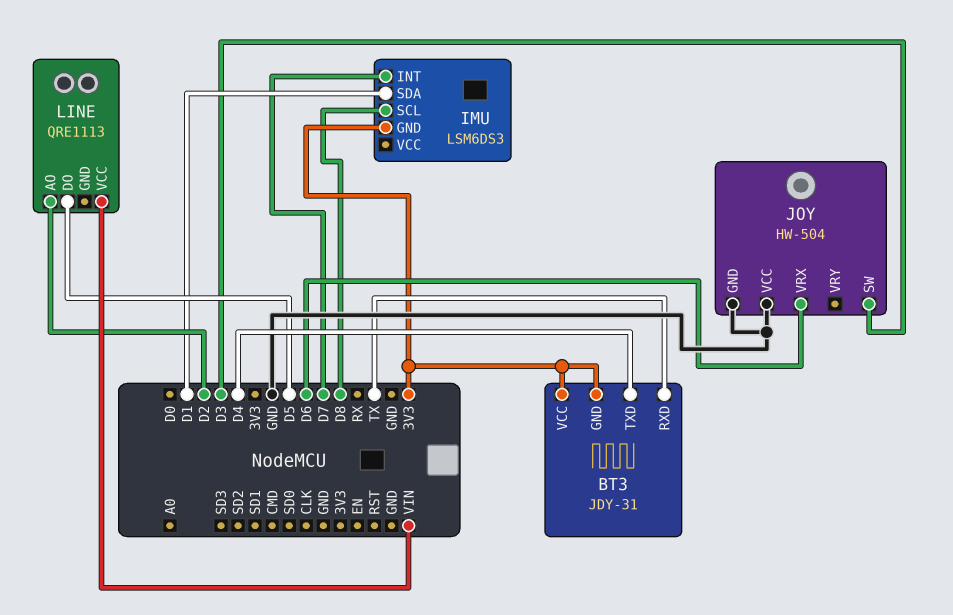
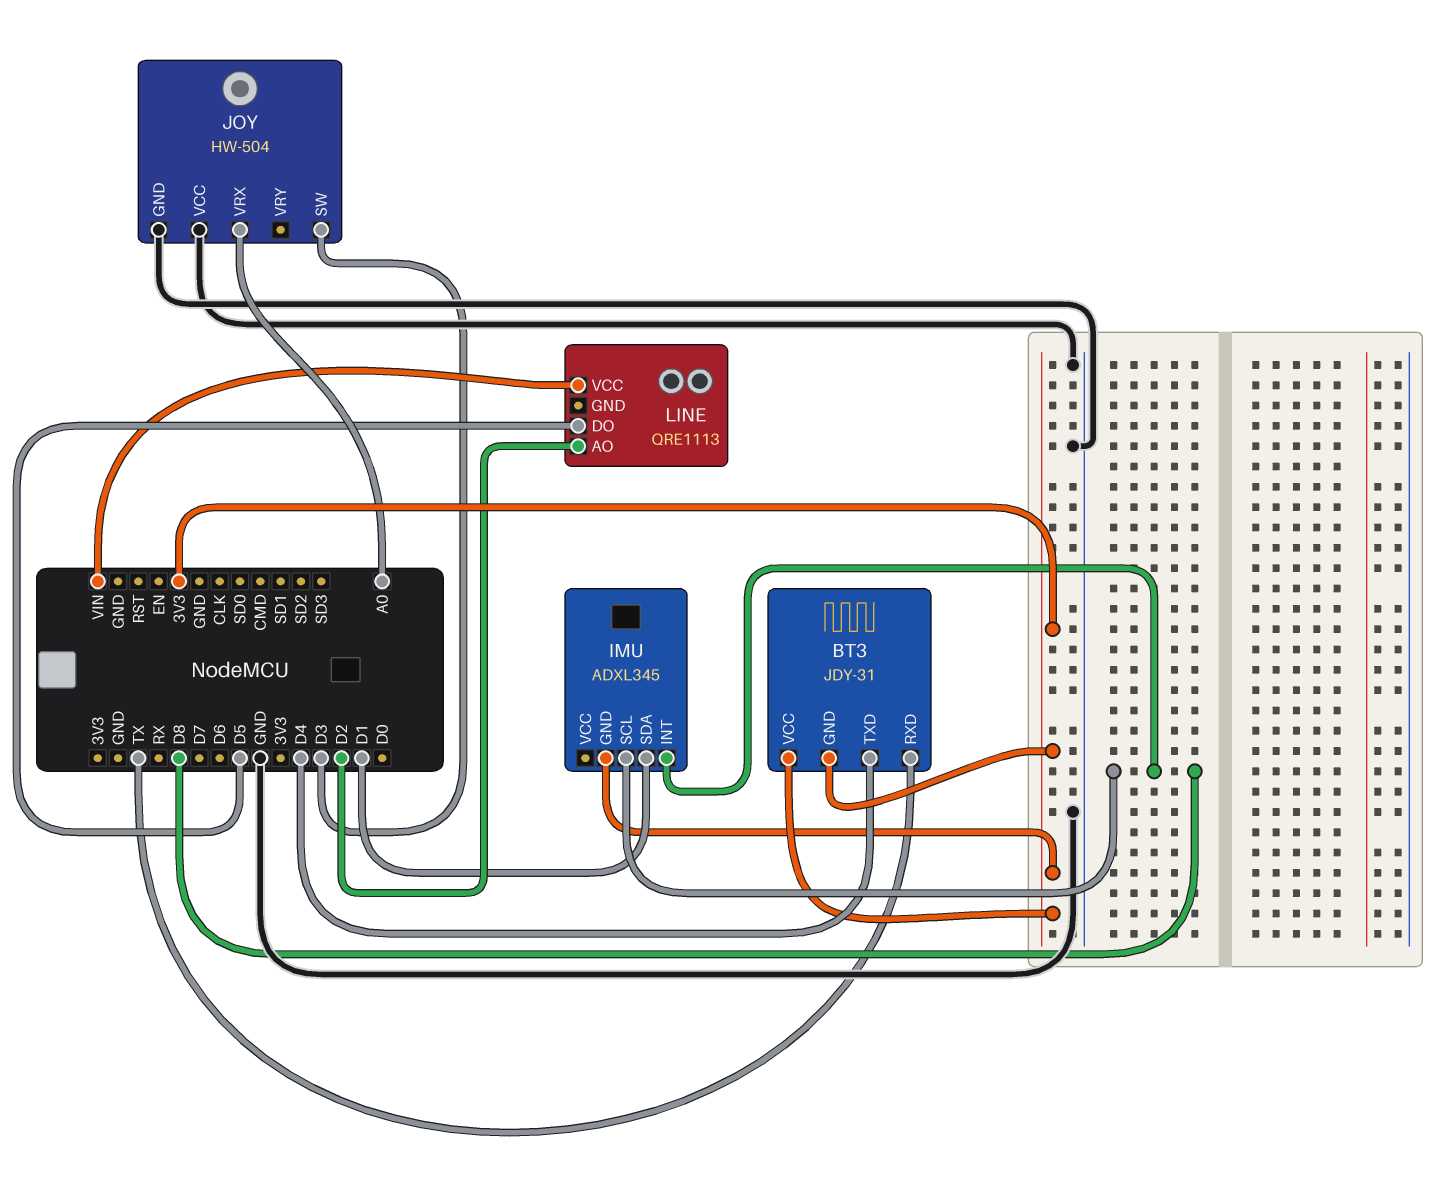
IMU: LSM6DS3 -> ADXL345
IMU pin INT: D7 -> D8
JOY pin VRX: D6 -> A0

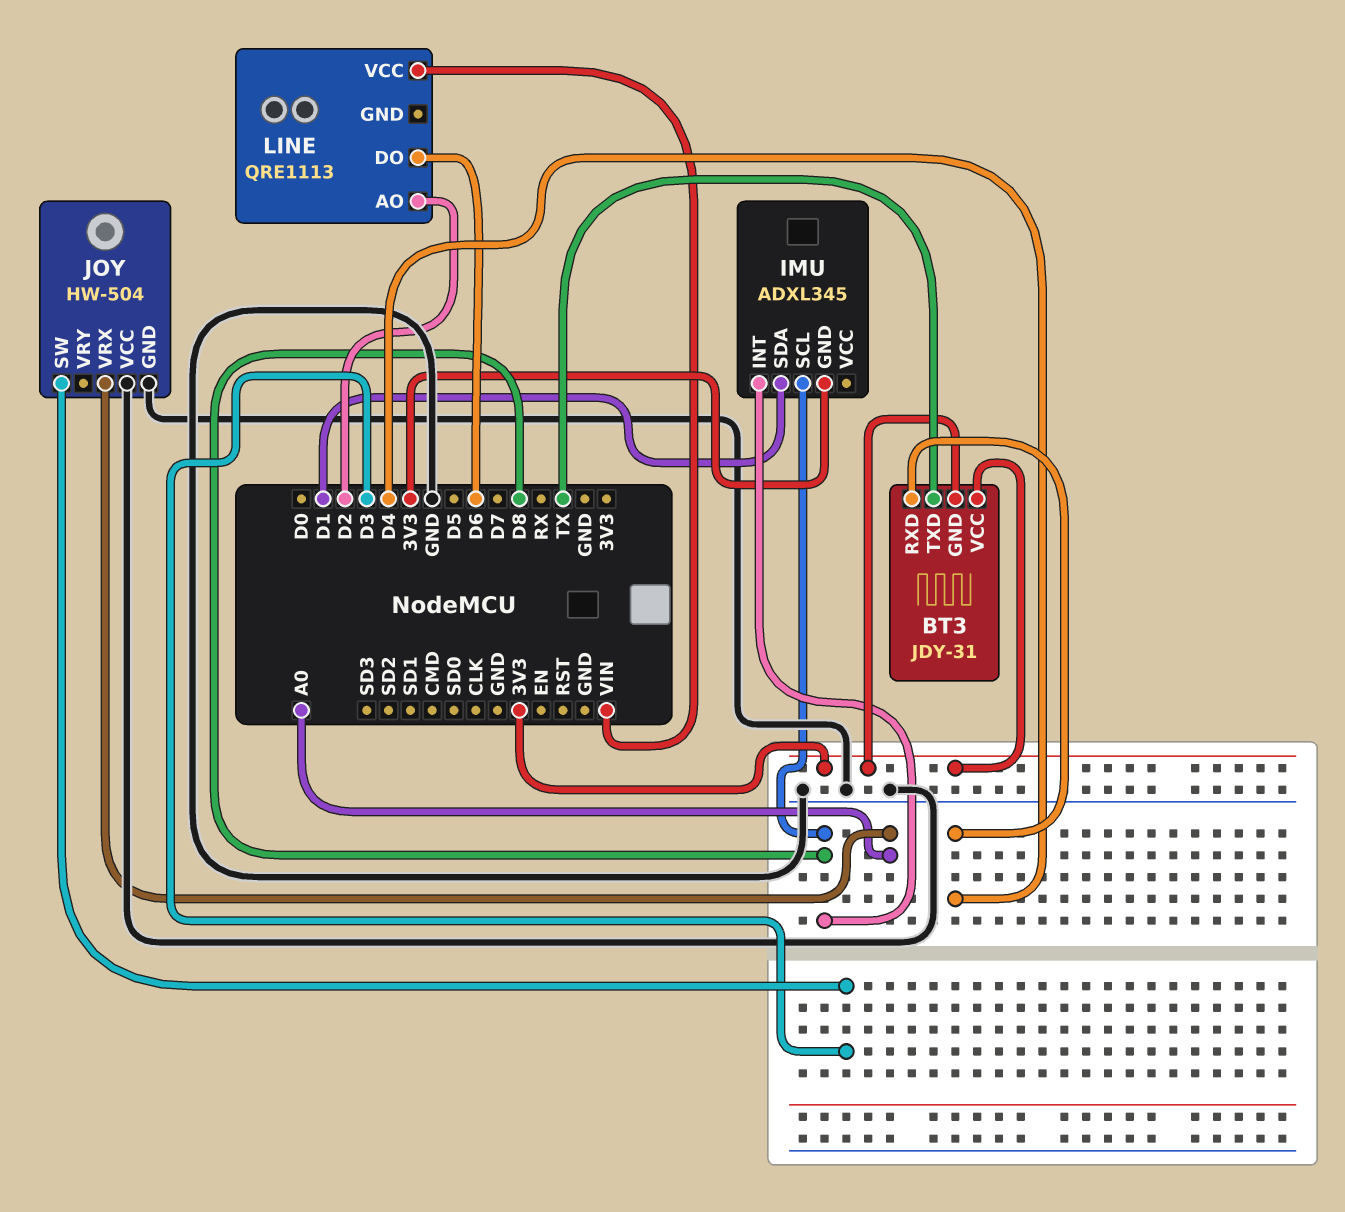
BT3 pin RXD: TX -> D4
BT3 pin TXD: D4 -> TX
LINE pin DO: D5 -> D6

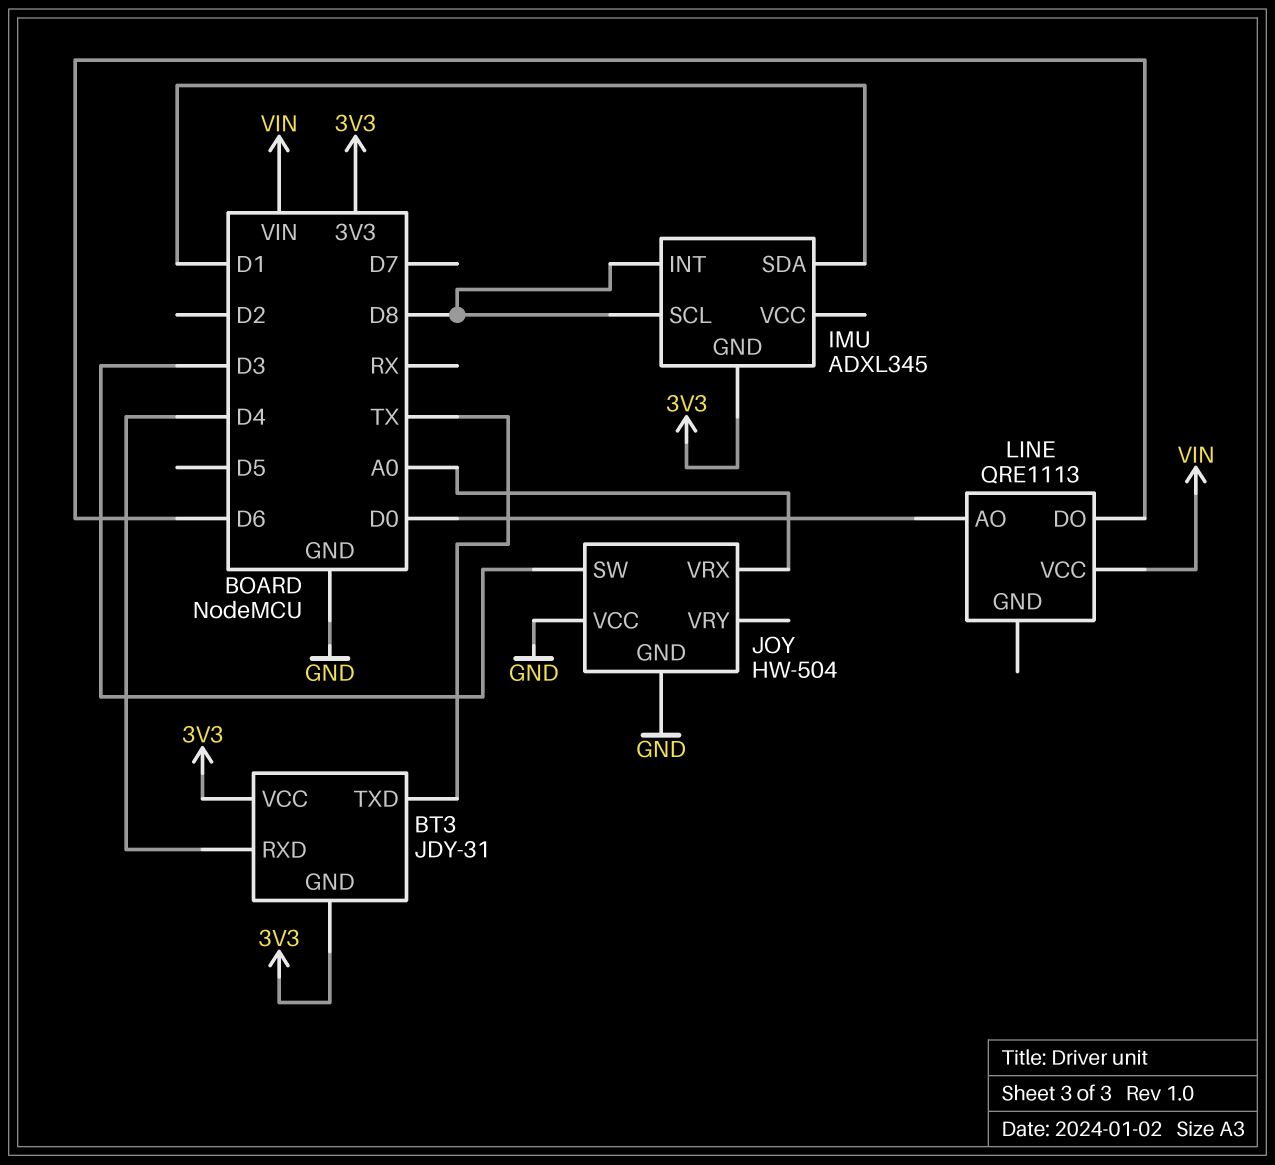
LINE pin AO: D2 -> D0

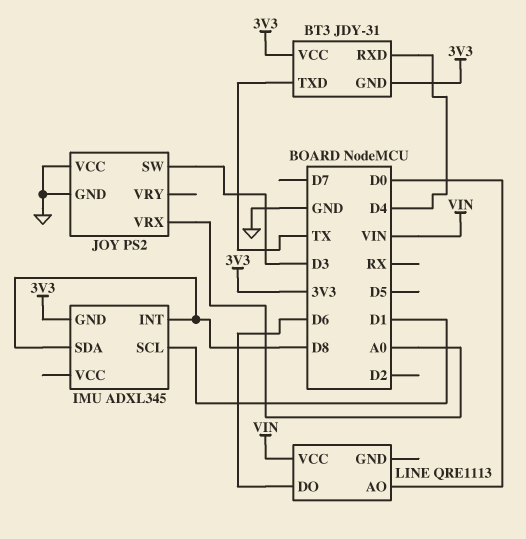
IMU pin SCL: D8 -> D1
IMU pin SDA: D1 -> D8
JOY: HW-504 -> PS2

